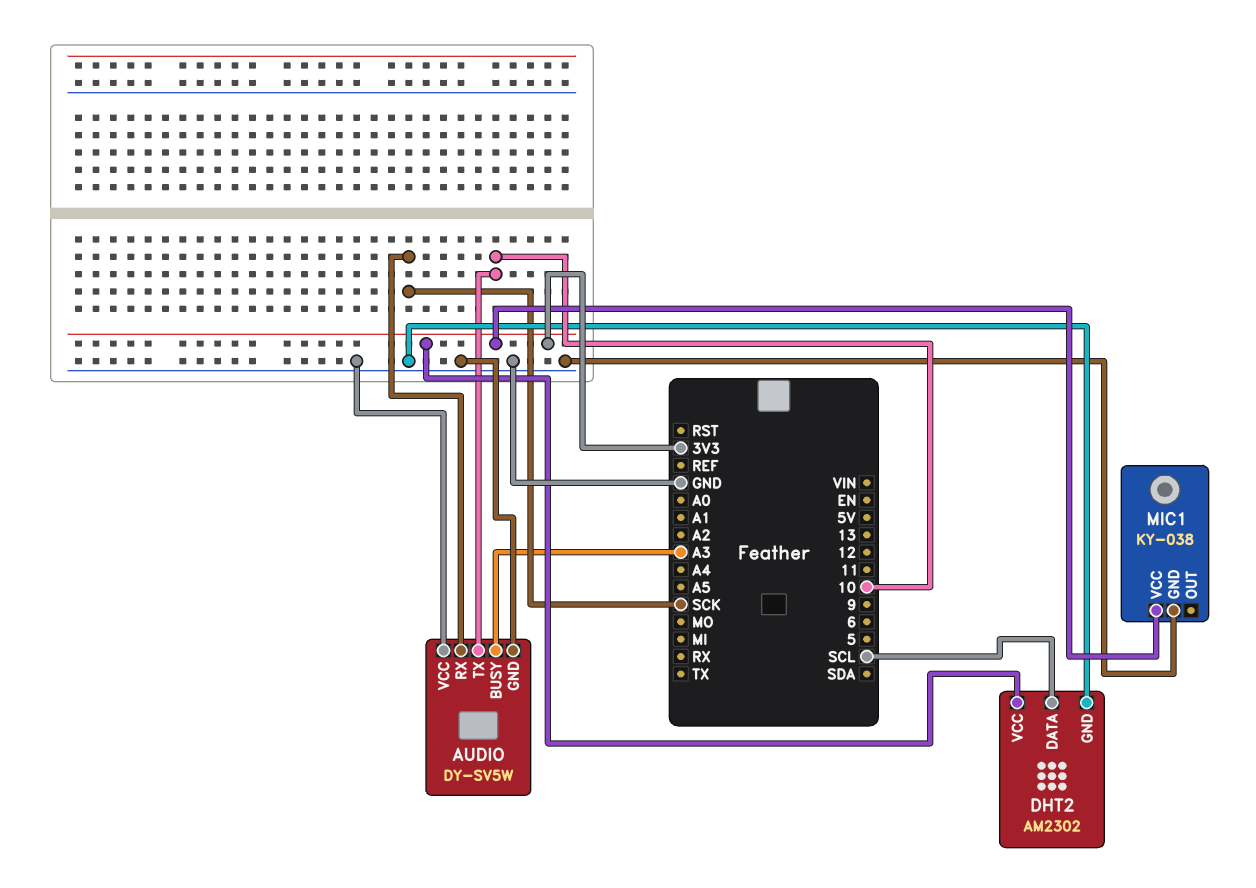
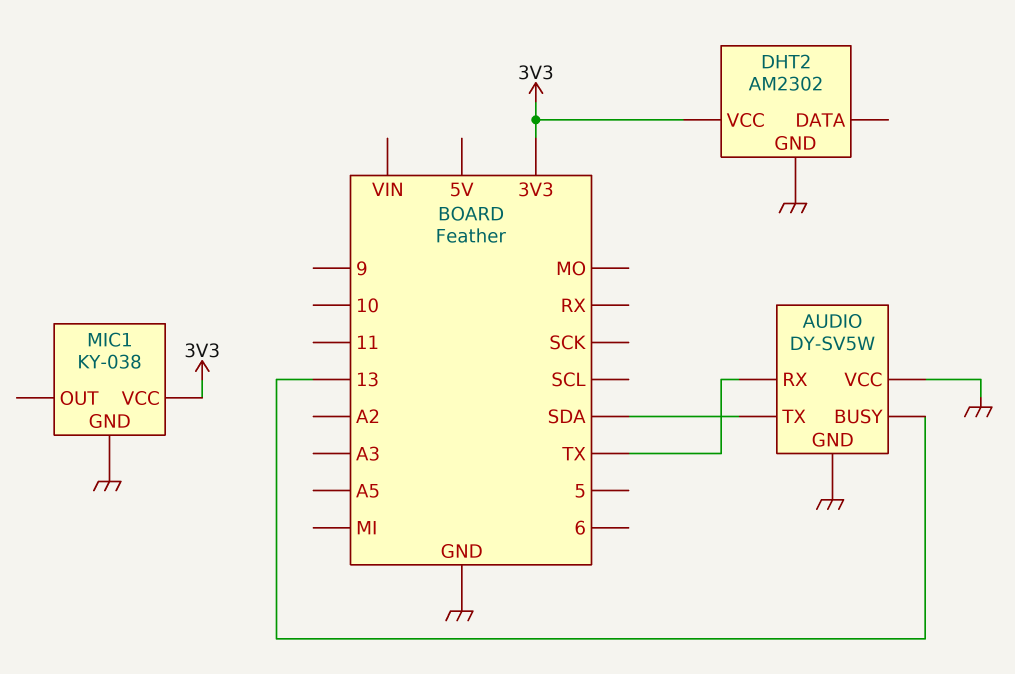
AUDIO pin BUSY: A3 -> 13
AUDIO pin RX: SCK -> TX
AUDIO pin TX: 10 -> SDA
DHT2 pin DATA: SCL -> none

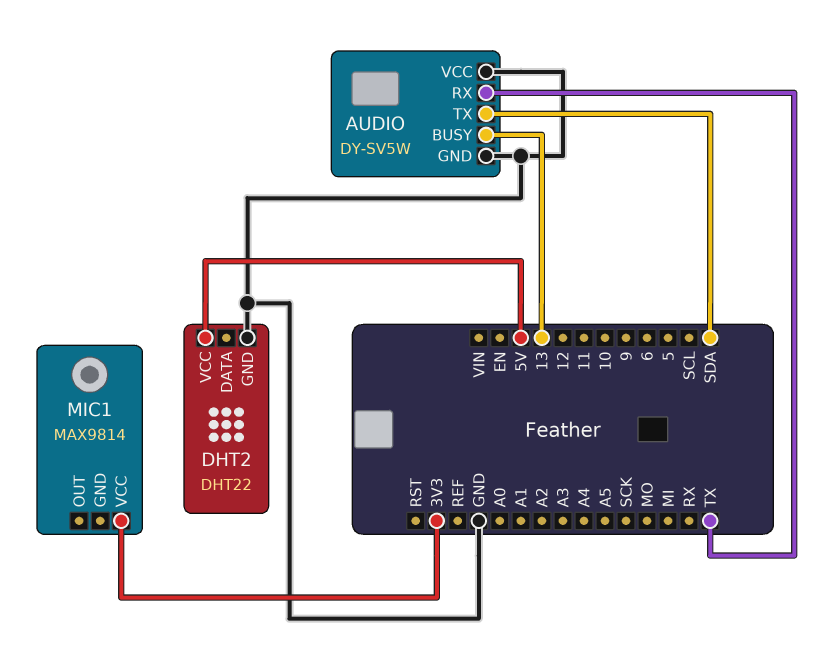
DHT2: AM2302 -> DHT22
DHT2 pin VCC: 3V3 -> 5V
MIC1: KY-038 -> MAX9814
MIC1 pin GND: GND -> none

